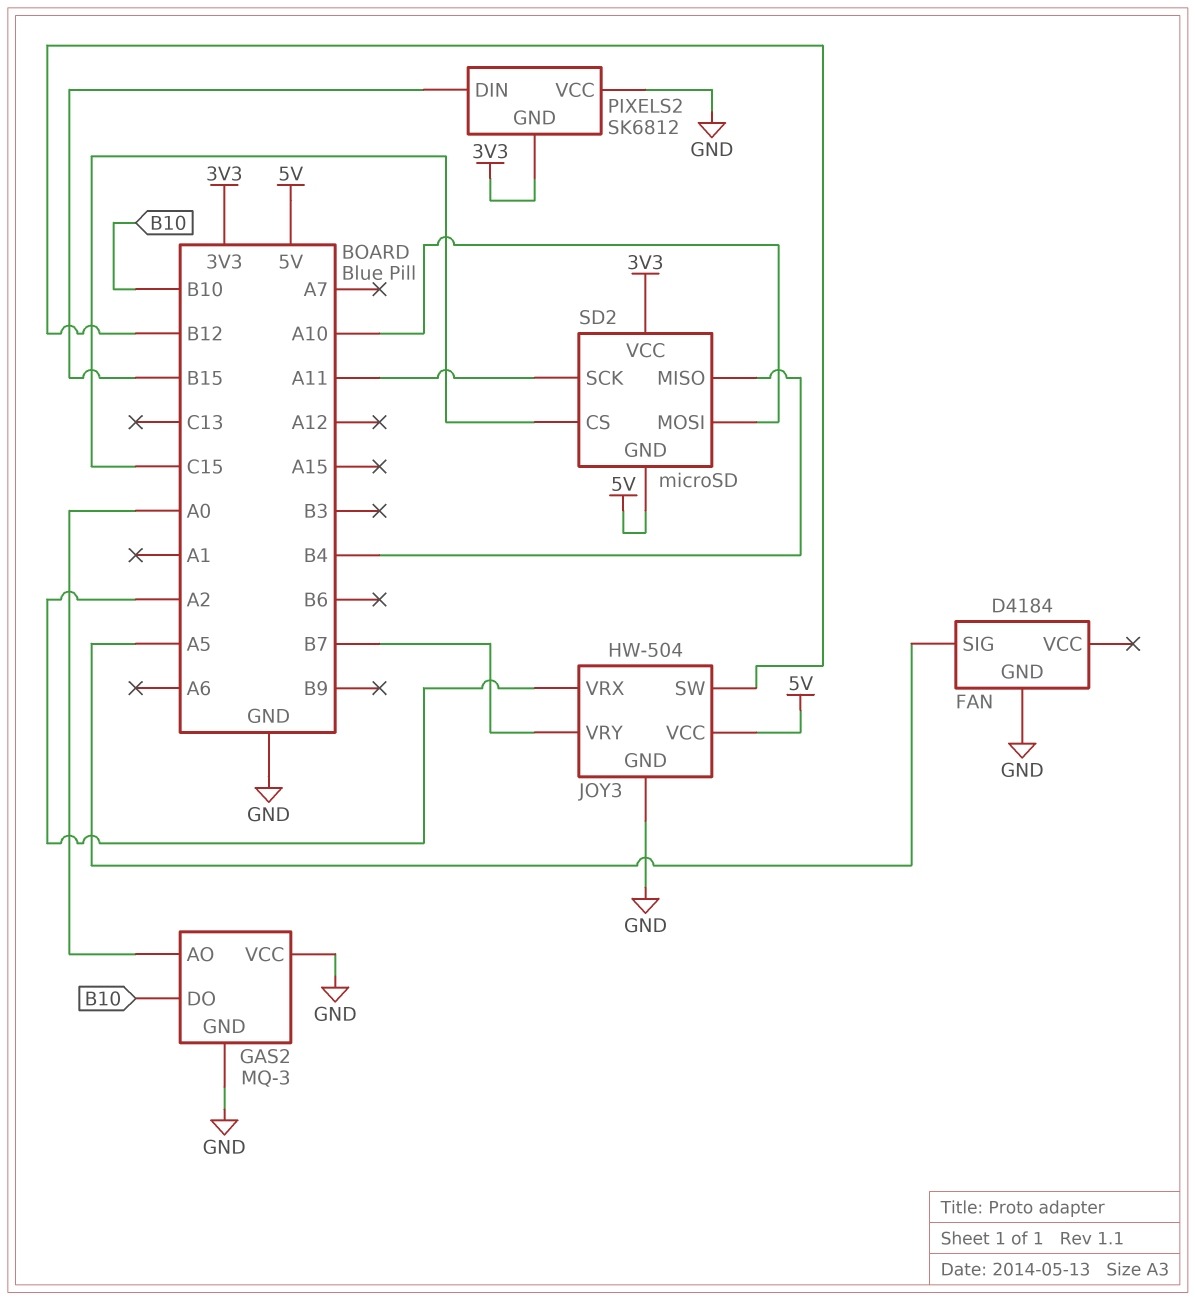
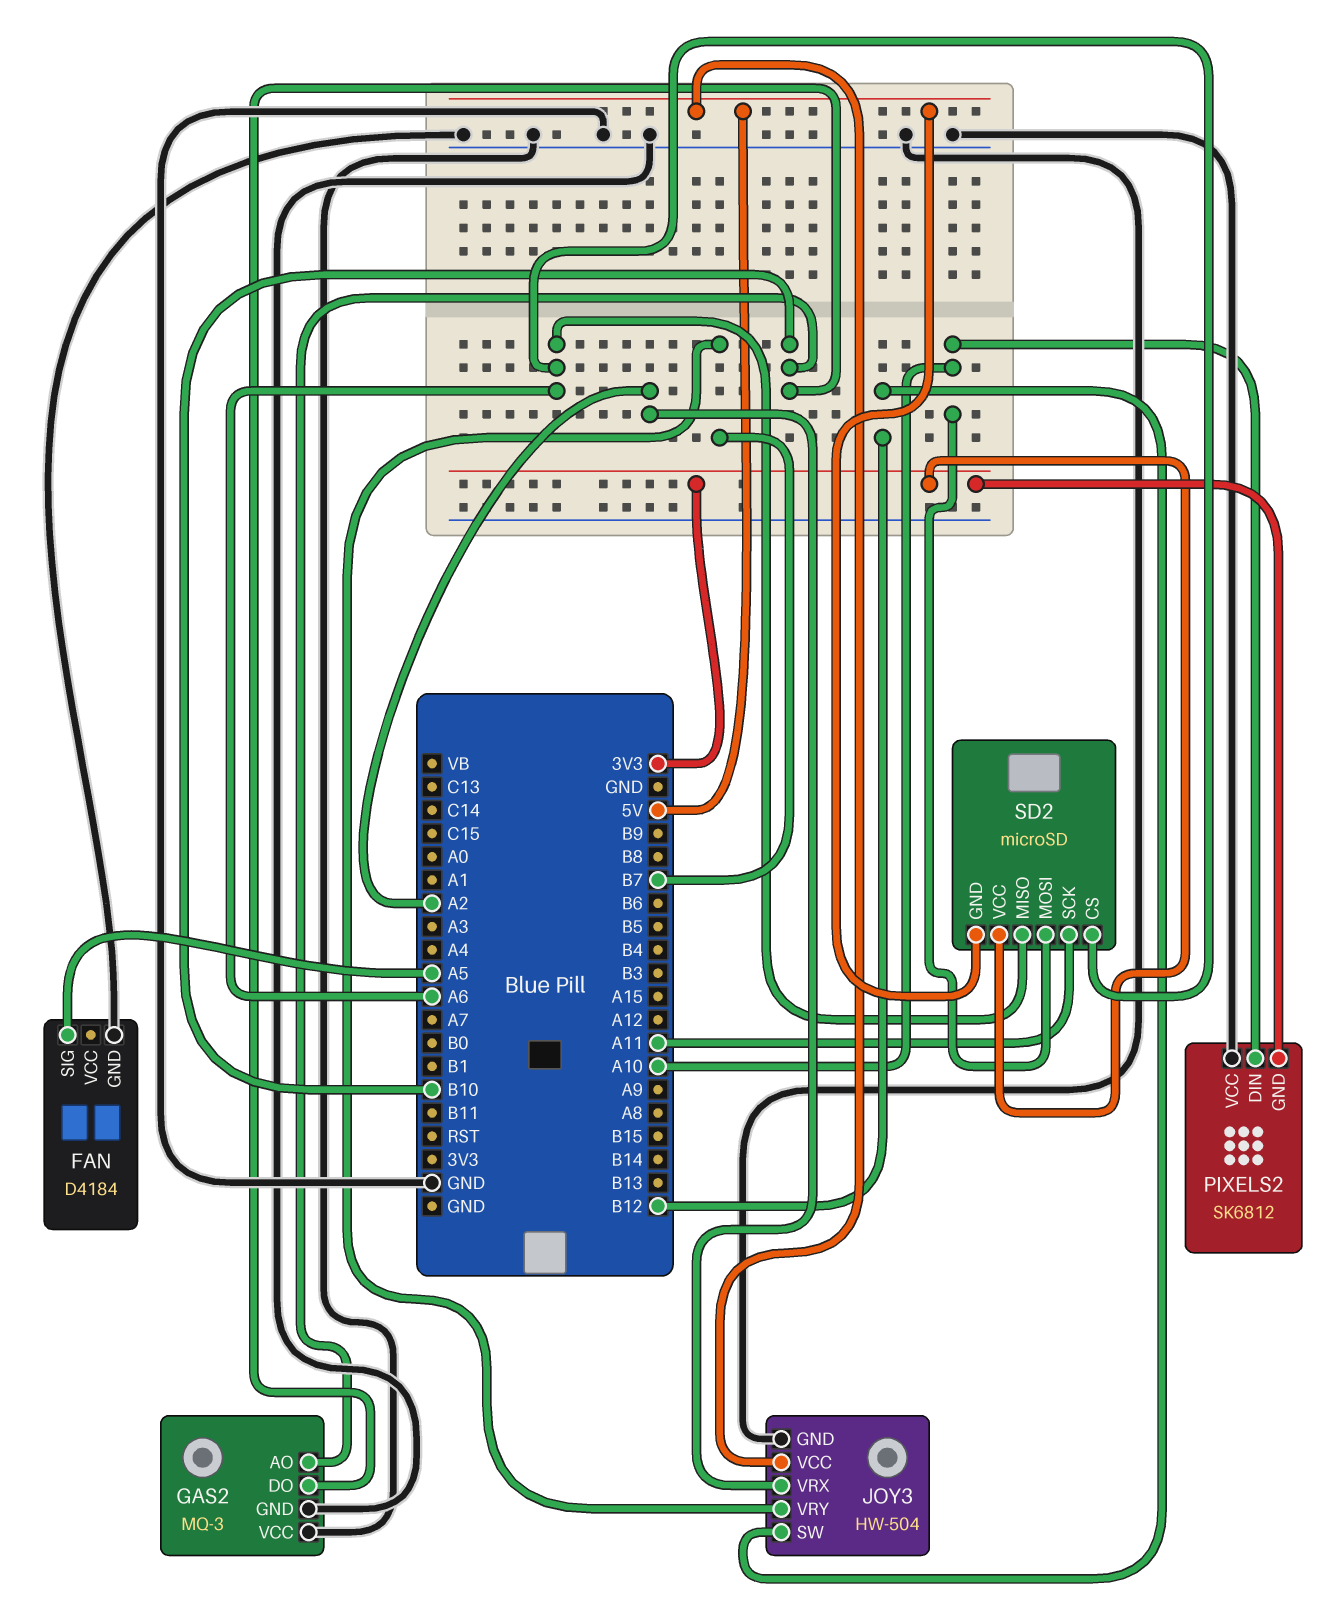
GAS2 pin AO: A0 -> B10
PIXELS2 pin DIN: B15 -> A10
SD2 pin CS: C15 -> A6
SD2 pin MISO: B4 -> A6

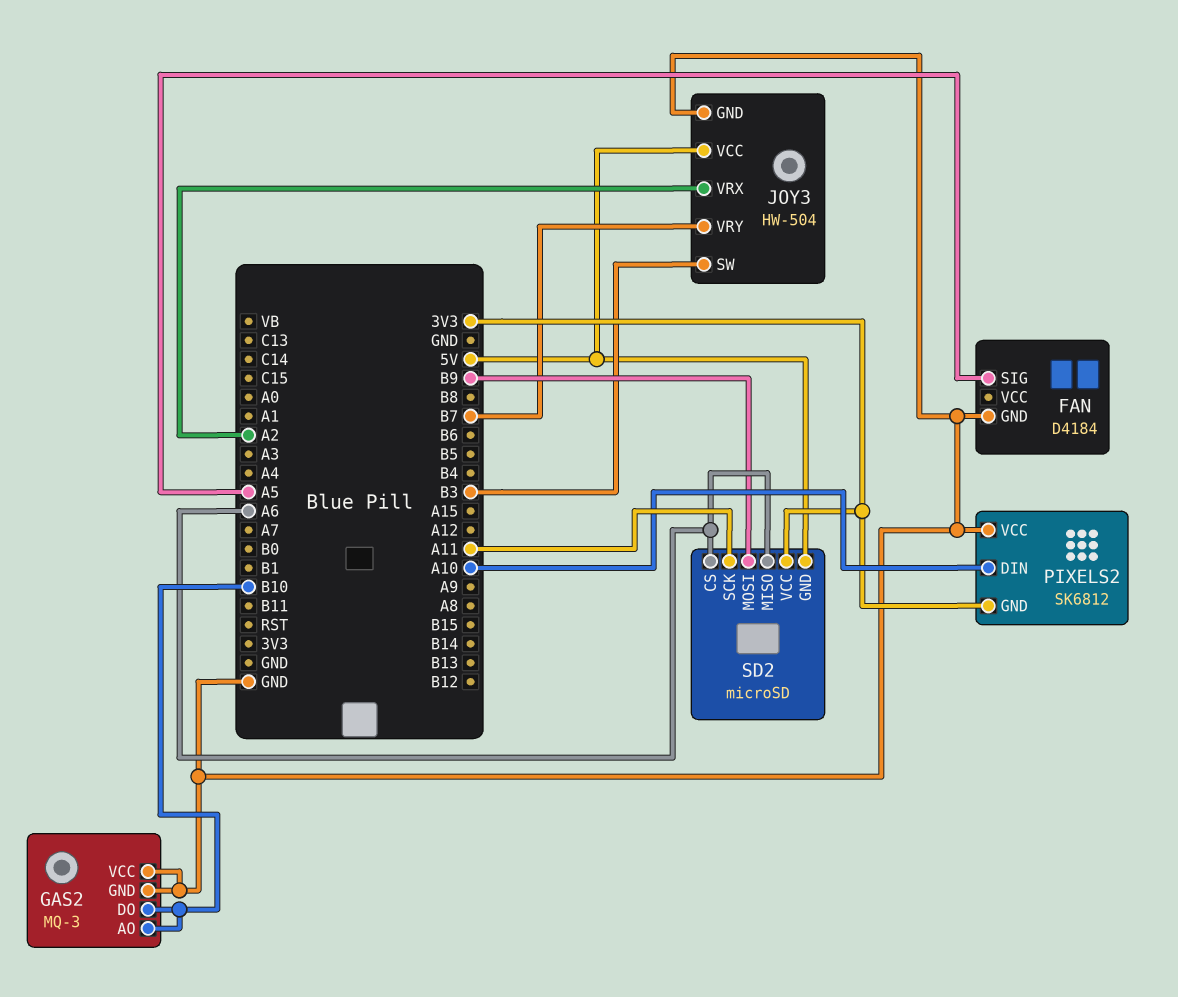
JOY3 pin SW: B12 -> B3
SD2 pin MOSI: A10 -> B9

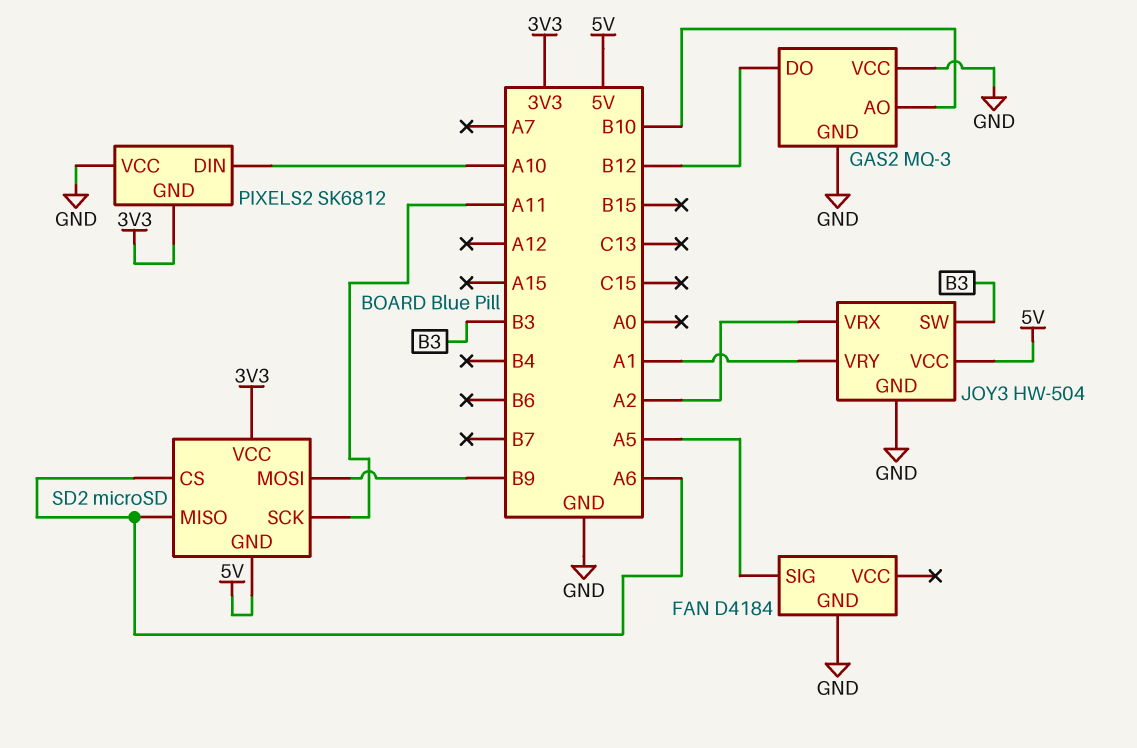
GAS2 pin DO: B10 -> B12
JOY3 pin VRY: B7 -> A1

